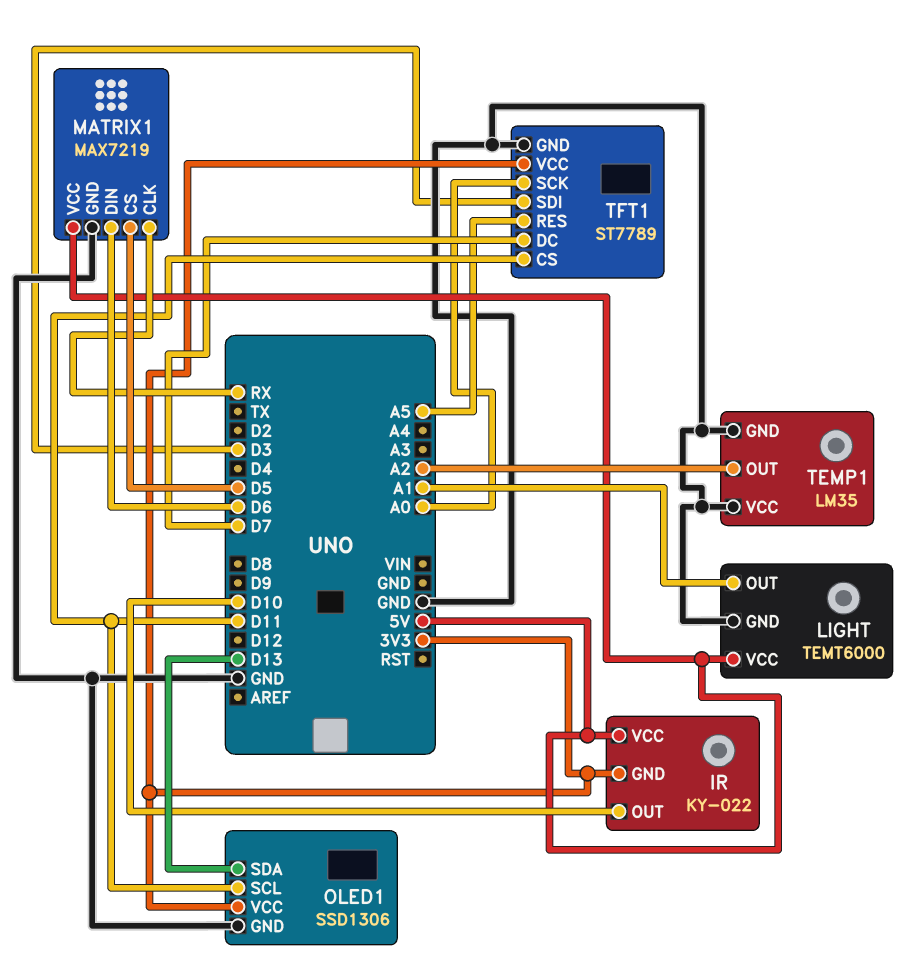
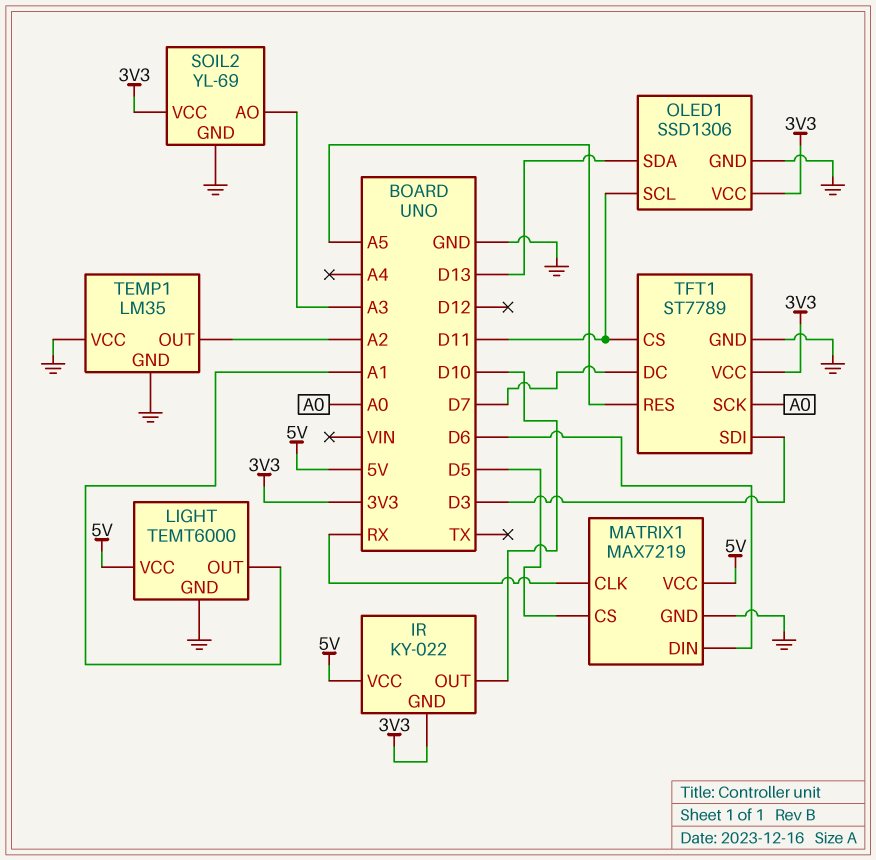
SOIL2: none -> YL-69
SOIL2 pin AO: none -> A3
SOIL2 pin GND: none -> GND
SOIL2 pin VCC: none -> 3V3

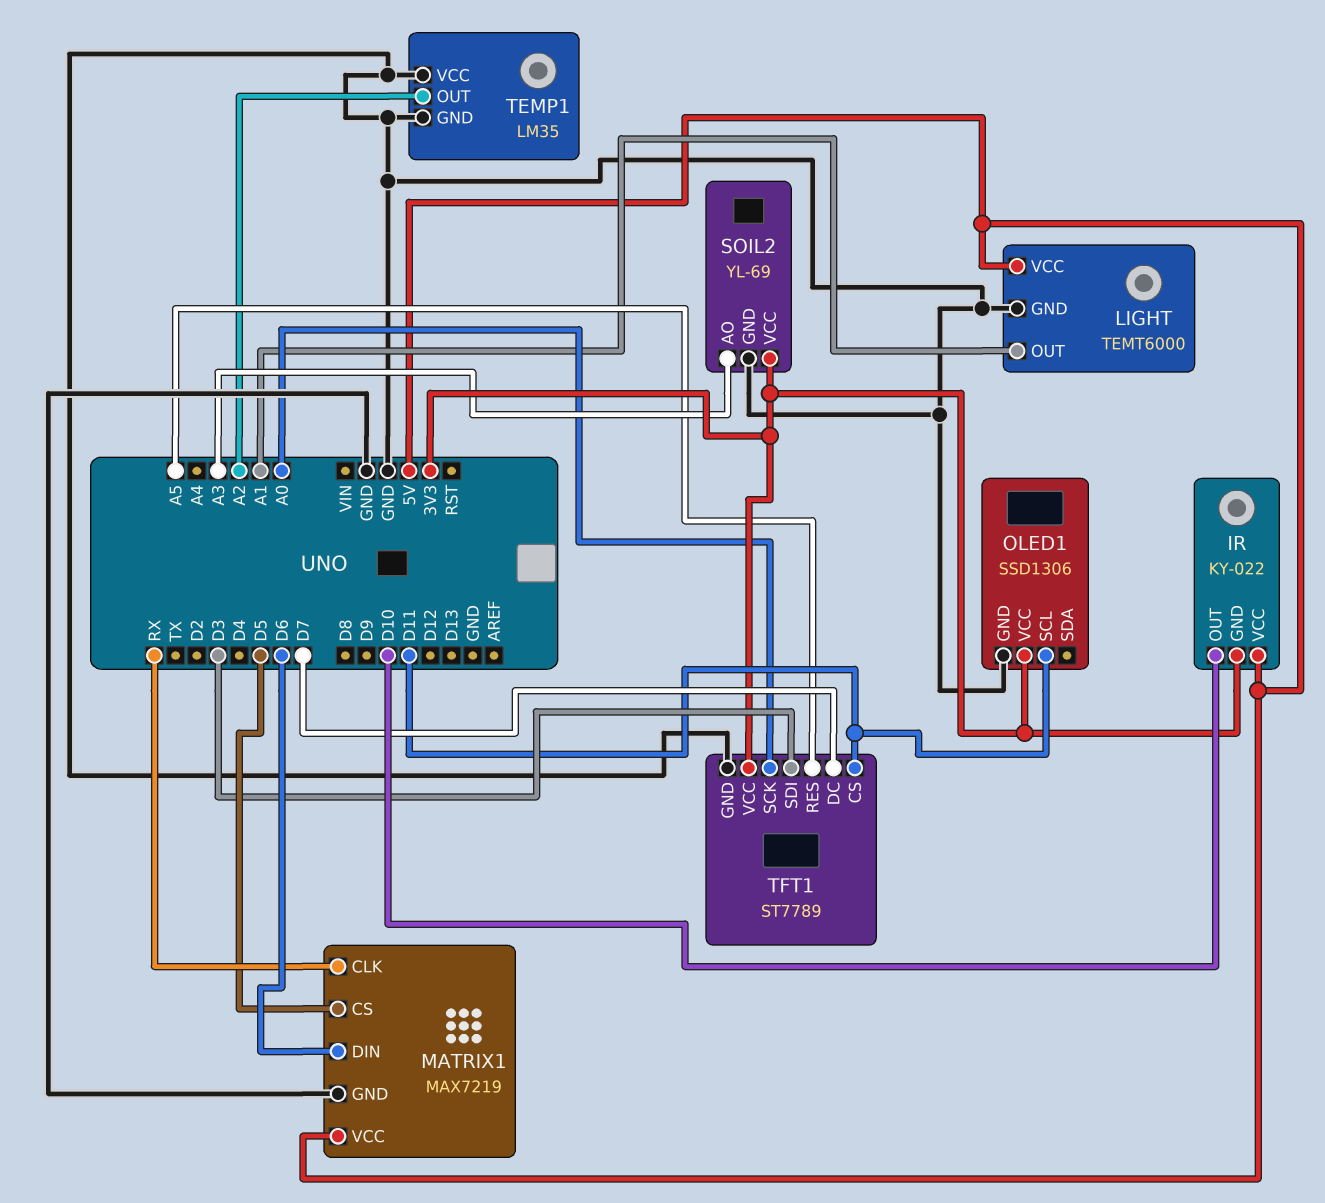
OLED1 pin SDA: D13 -> none

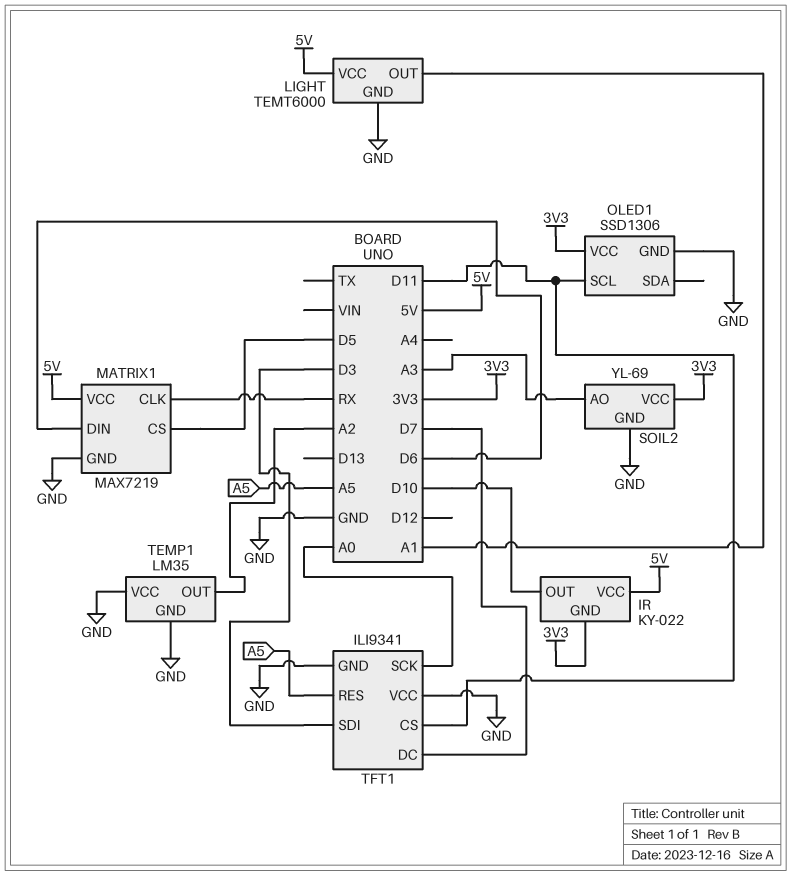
TFT1: ST7789 -> ILI9341
TFT1 pin VCC: 3V3 -> GND

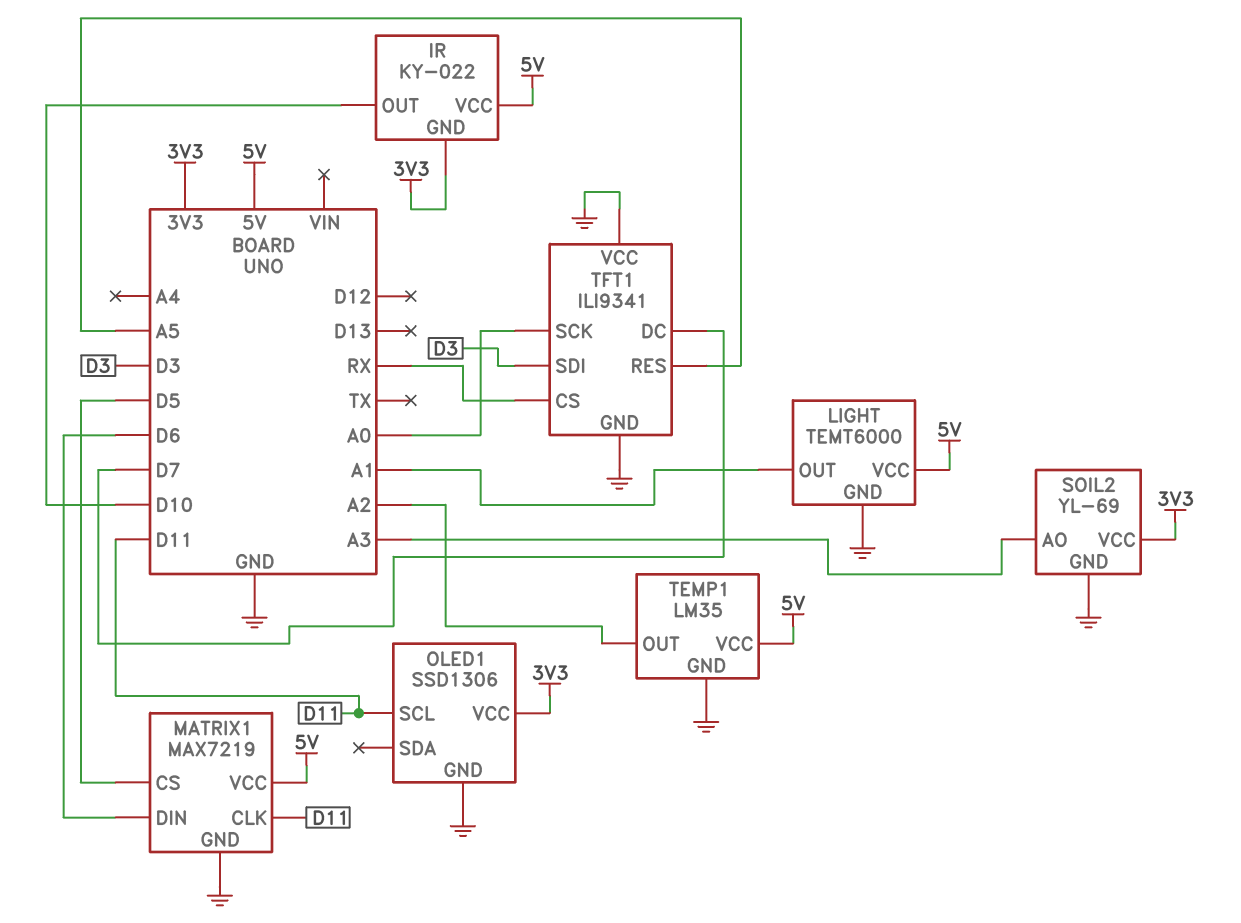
MATRIX1 pin CLK: RX -> D11
TEMP1 pin VCC: GND -> 5V
TFT1 pin CS: D11 -> RX

